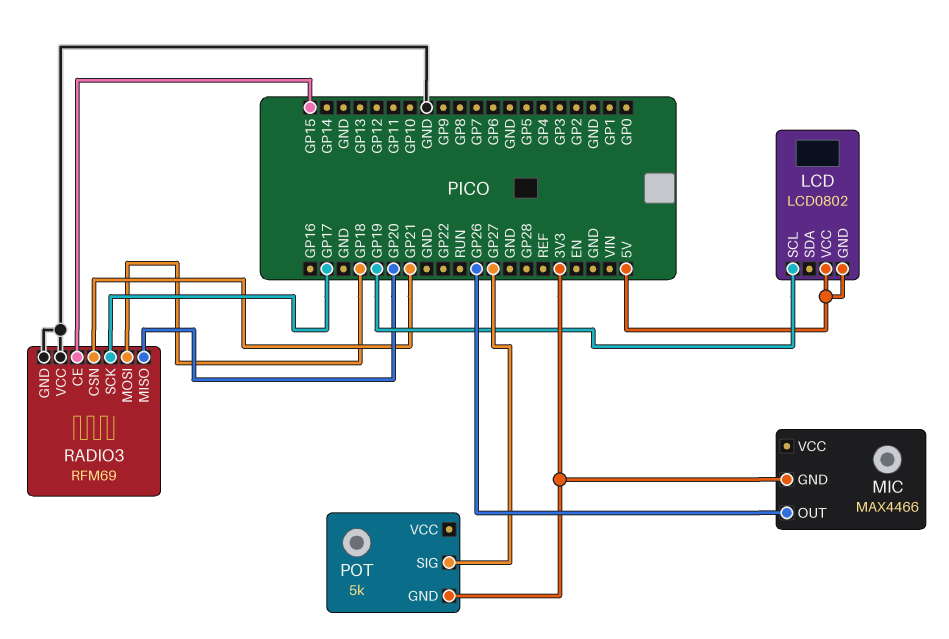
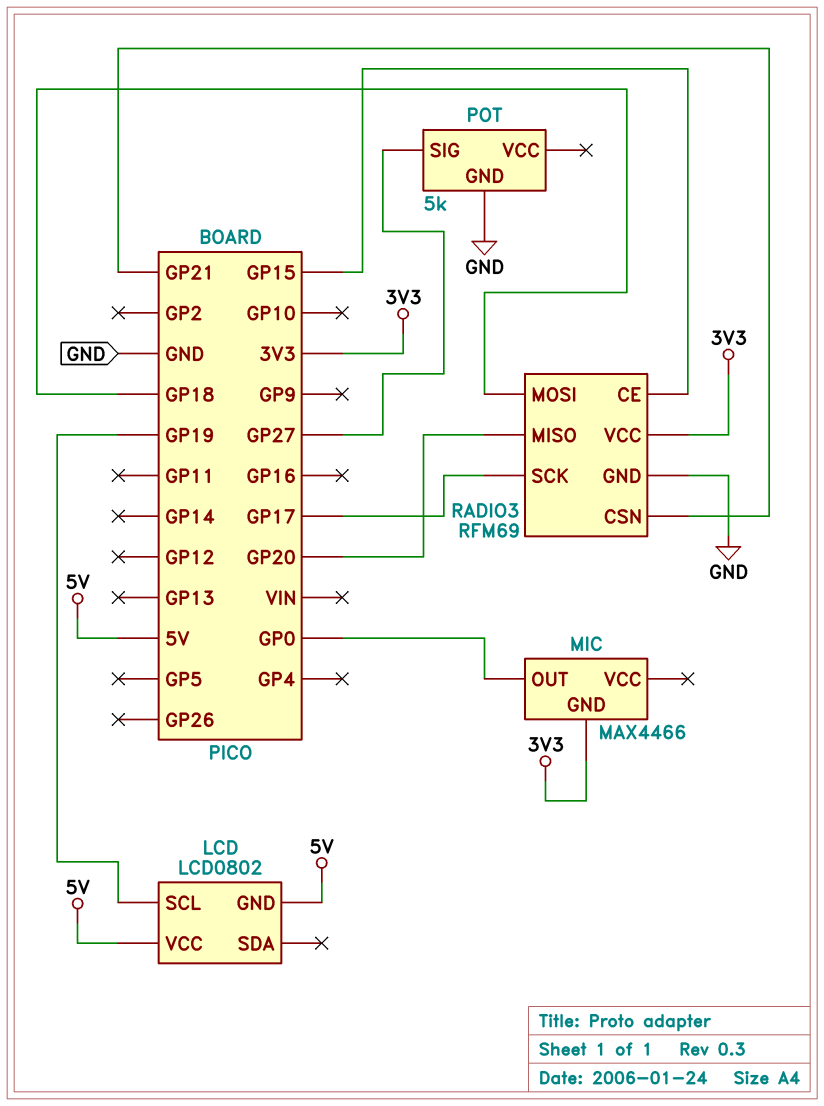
MIC pin OUT: GP26 -> GP0
POT pin GND: 3V3 -> GND
RADIO3 pin VCC: GND -> 3V3

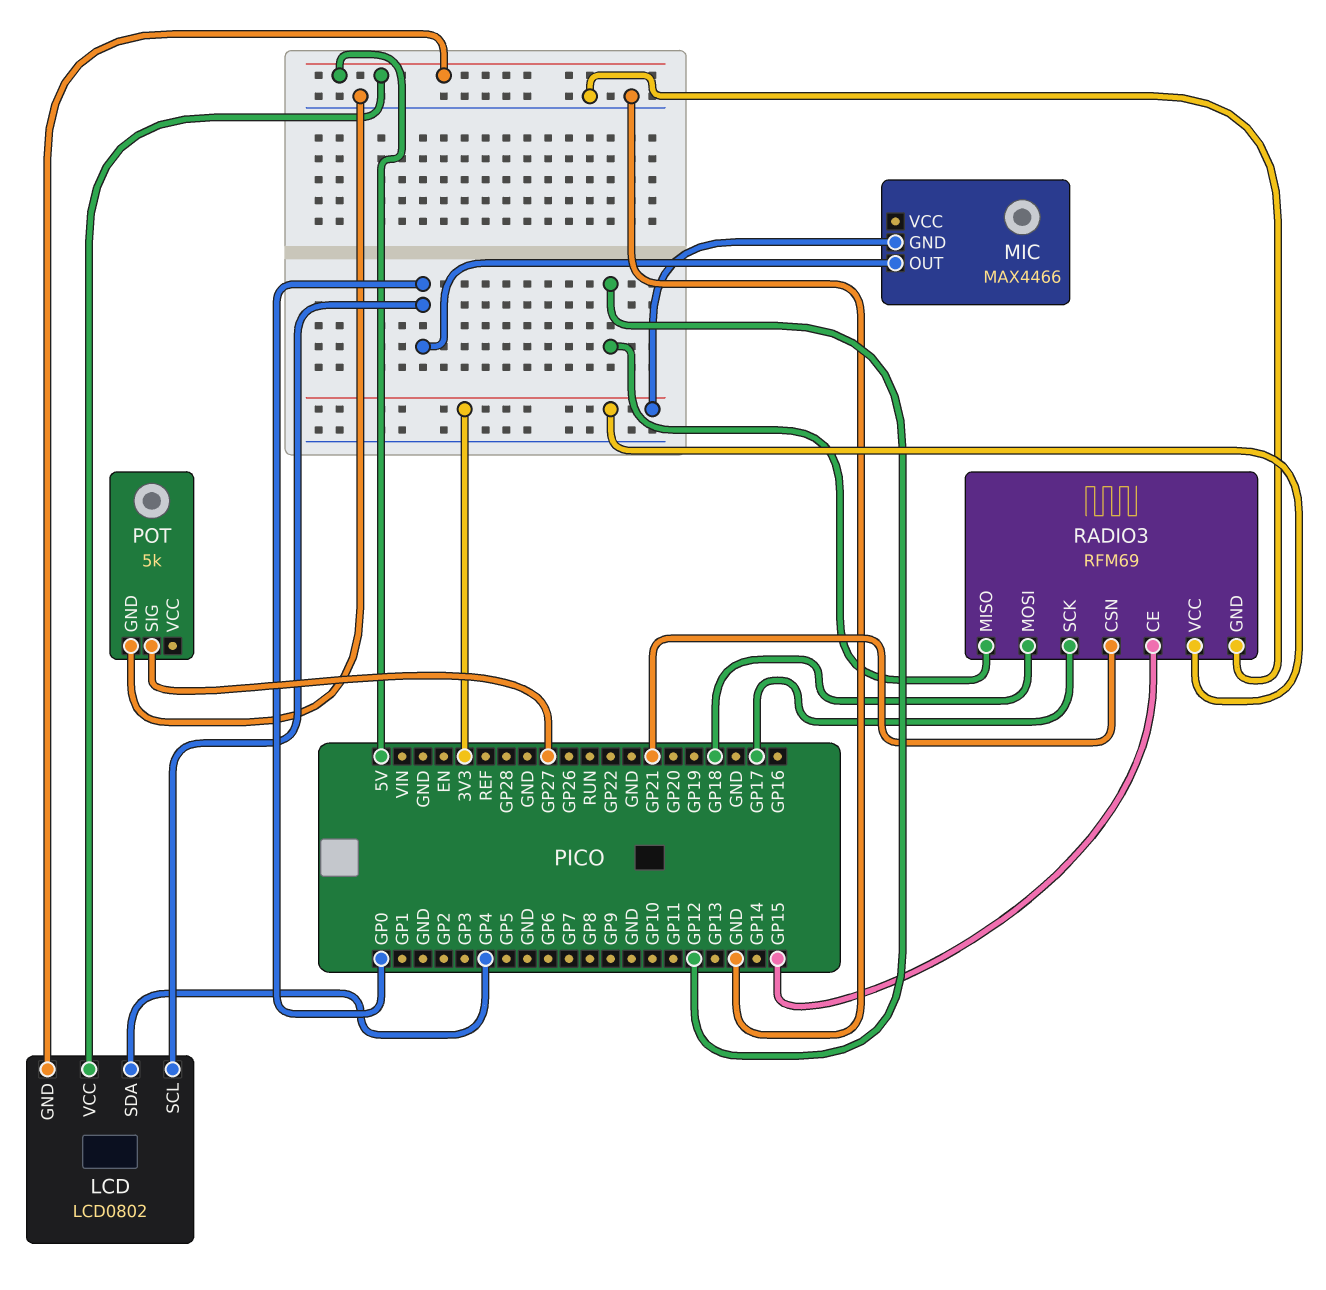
LCD pin SCL: GP19 -> GP0
LCD pin SDA: none -> GP4
RADIO3 pin MISO: GP20 -> GP12

